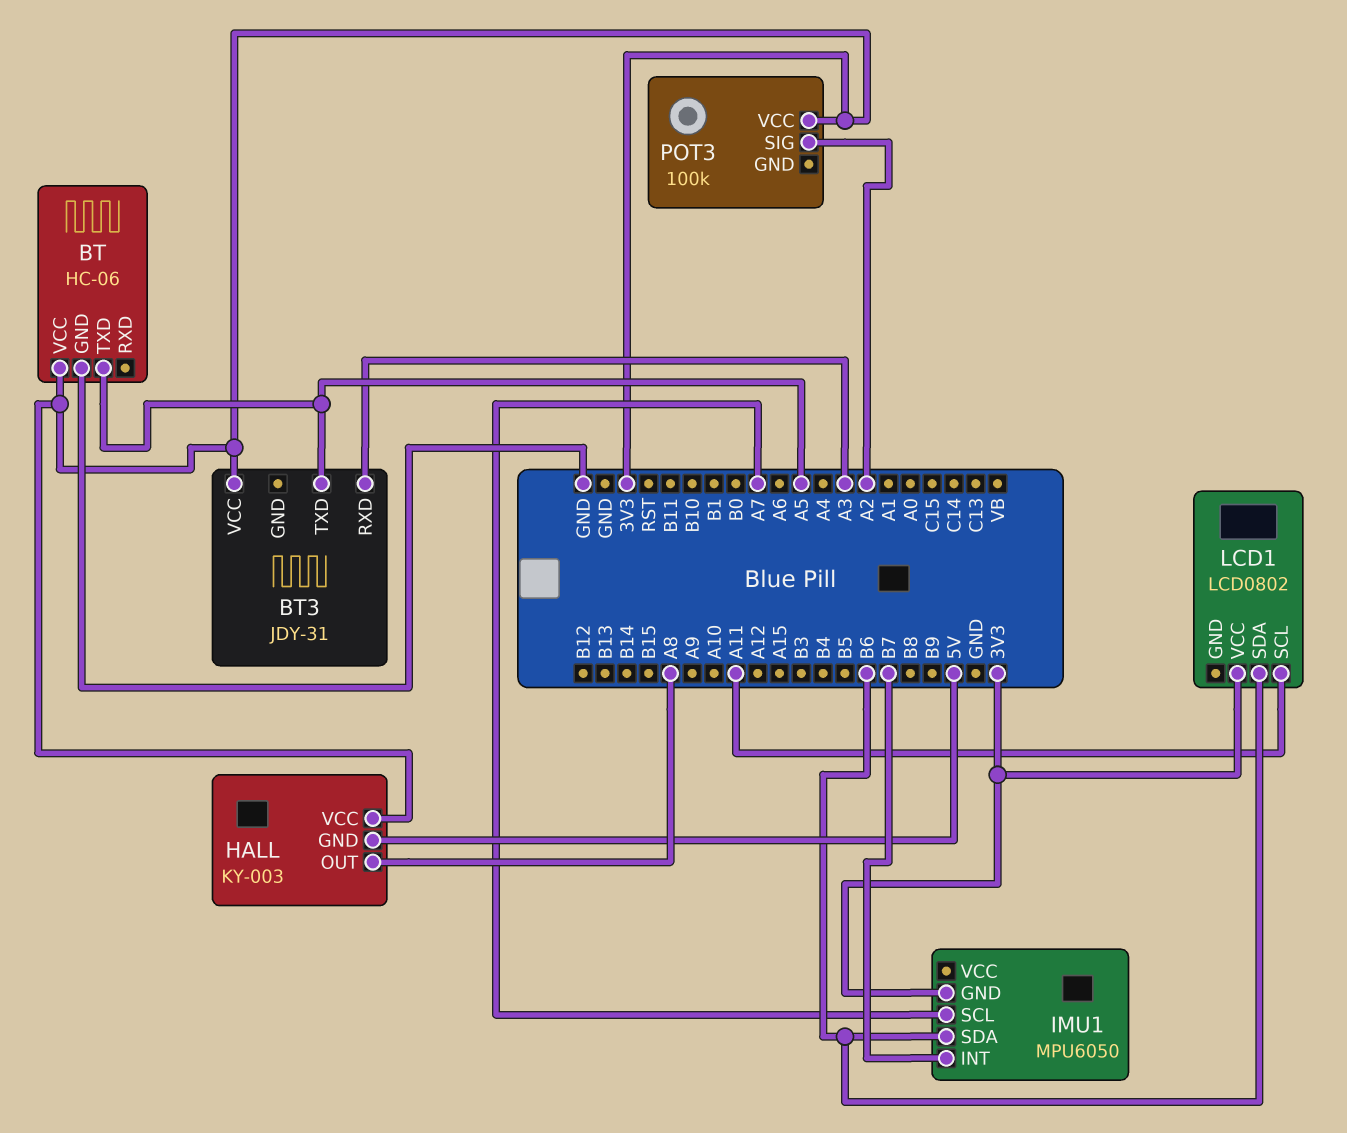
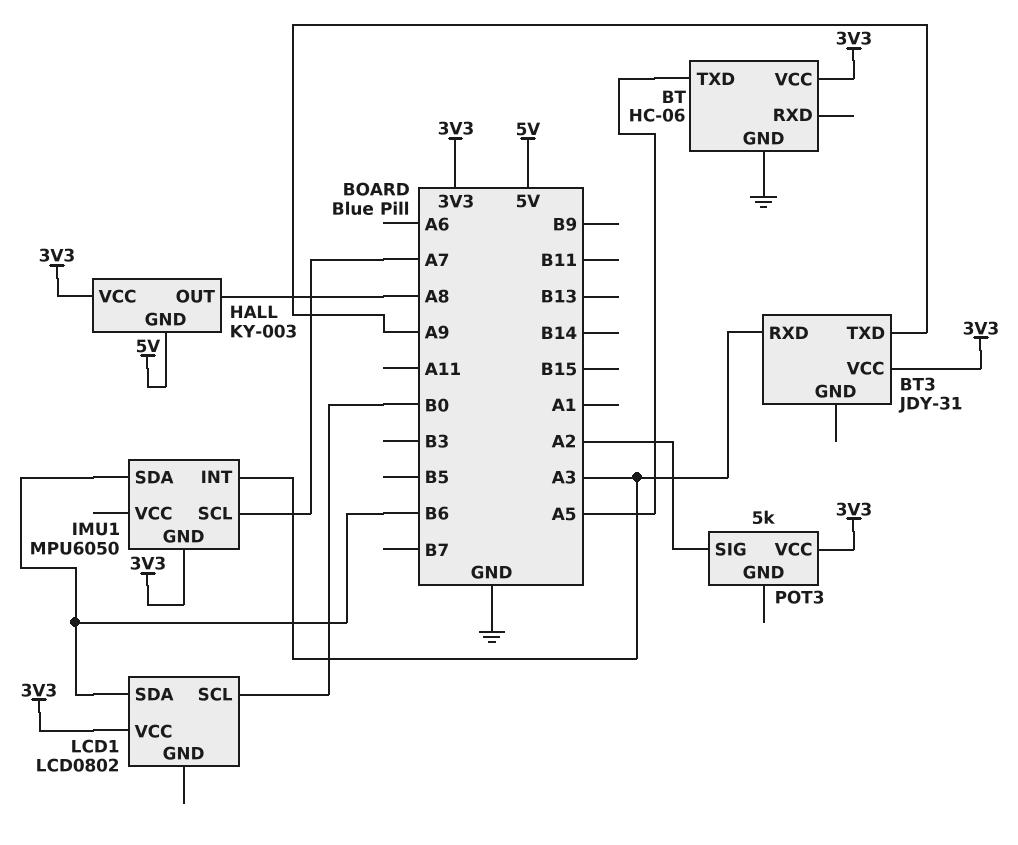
BT3 pin TXD: A5 -> A9
IMU1 pin INT: B7 -> A3
LCD1 pin SCL: A11 -> B0
POT3: 100k -> 5k

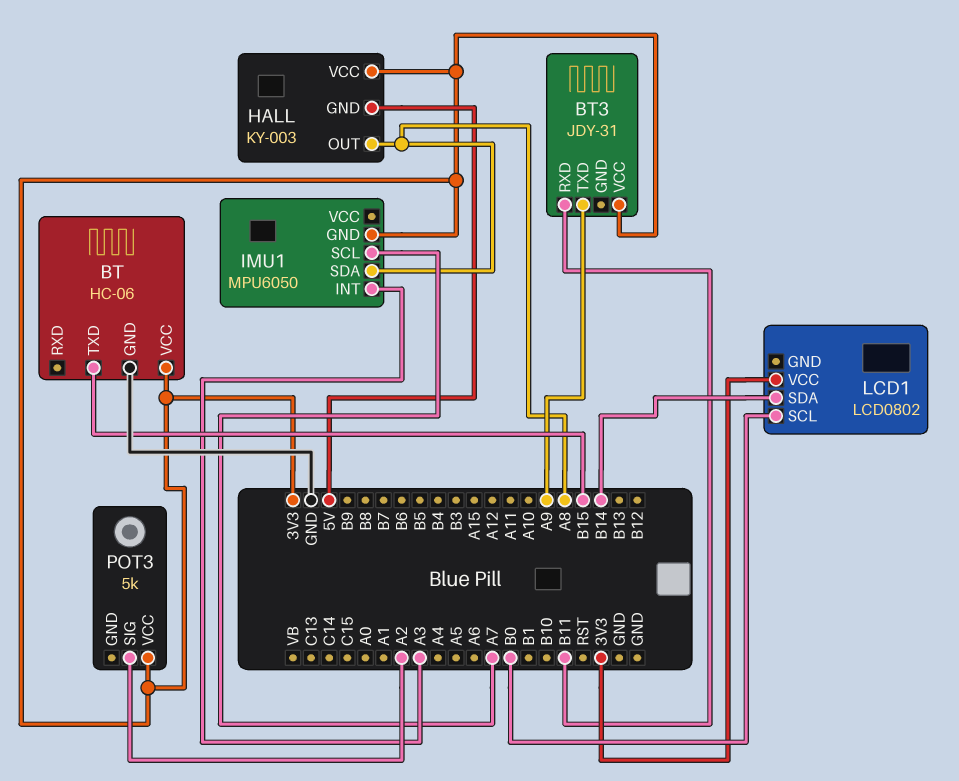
BT pin TXD: A5 -> B15
BT3 pin RXD: A3 -> B11
IMU1 pin SDA: B6 -> A8
LCD1 pin SDA: B6 -> B14

